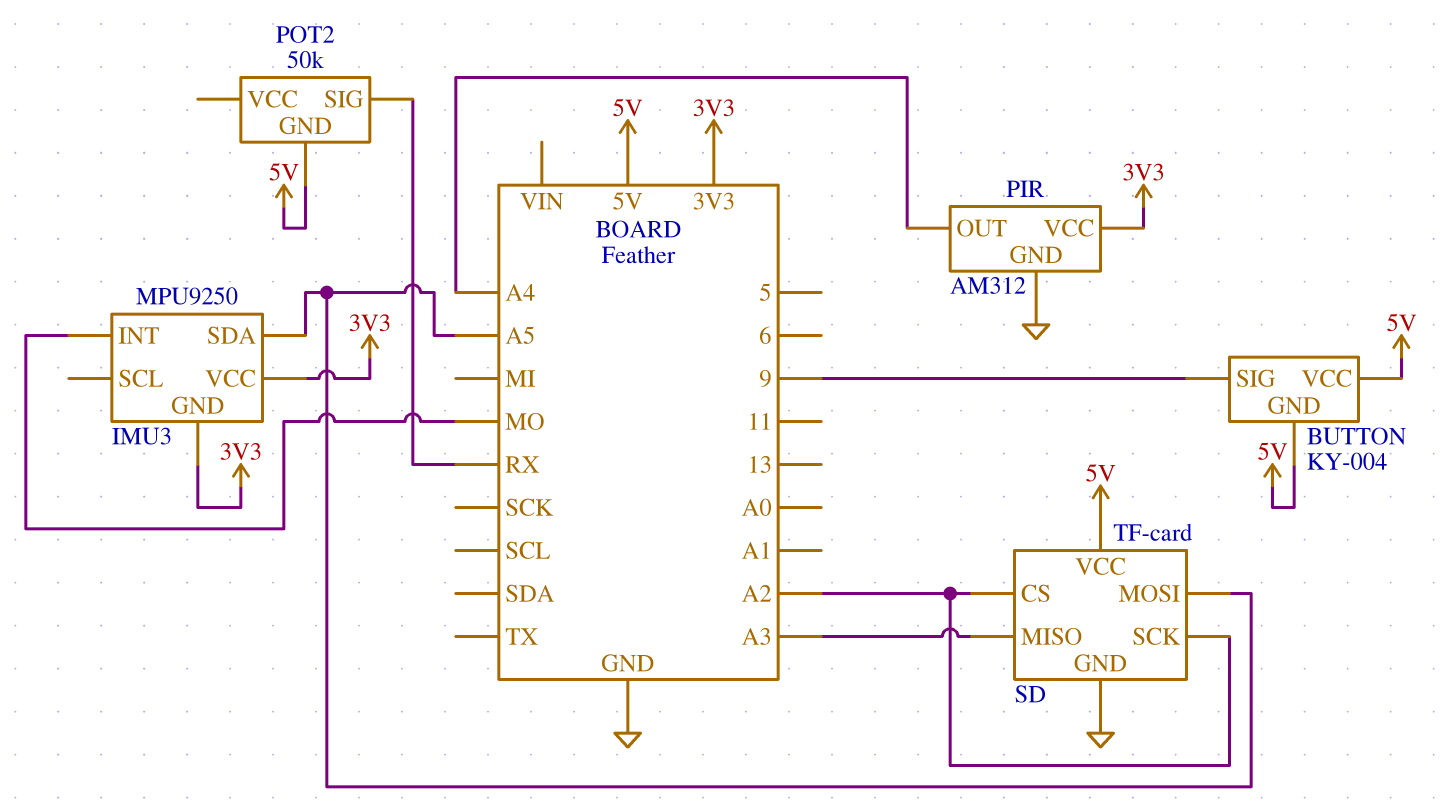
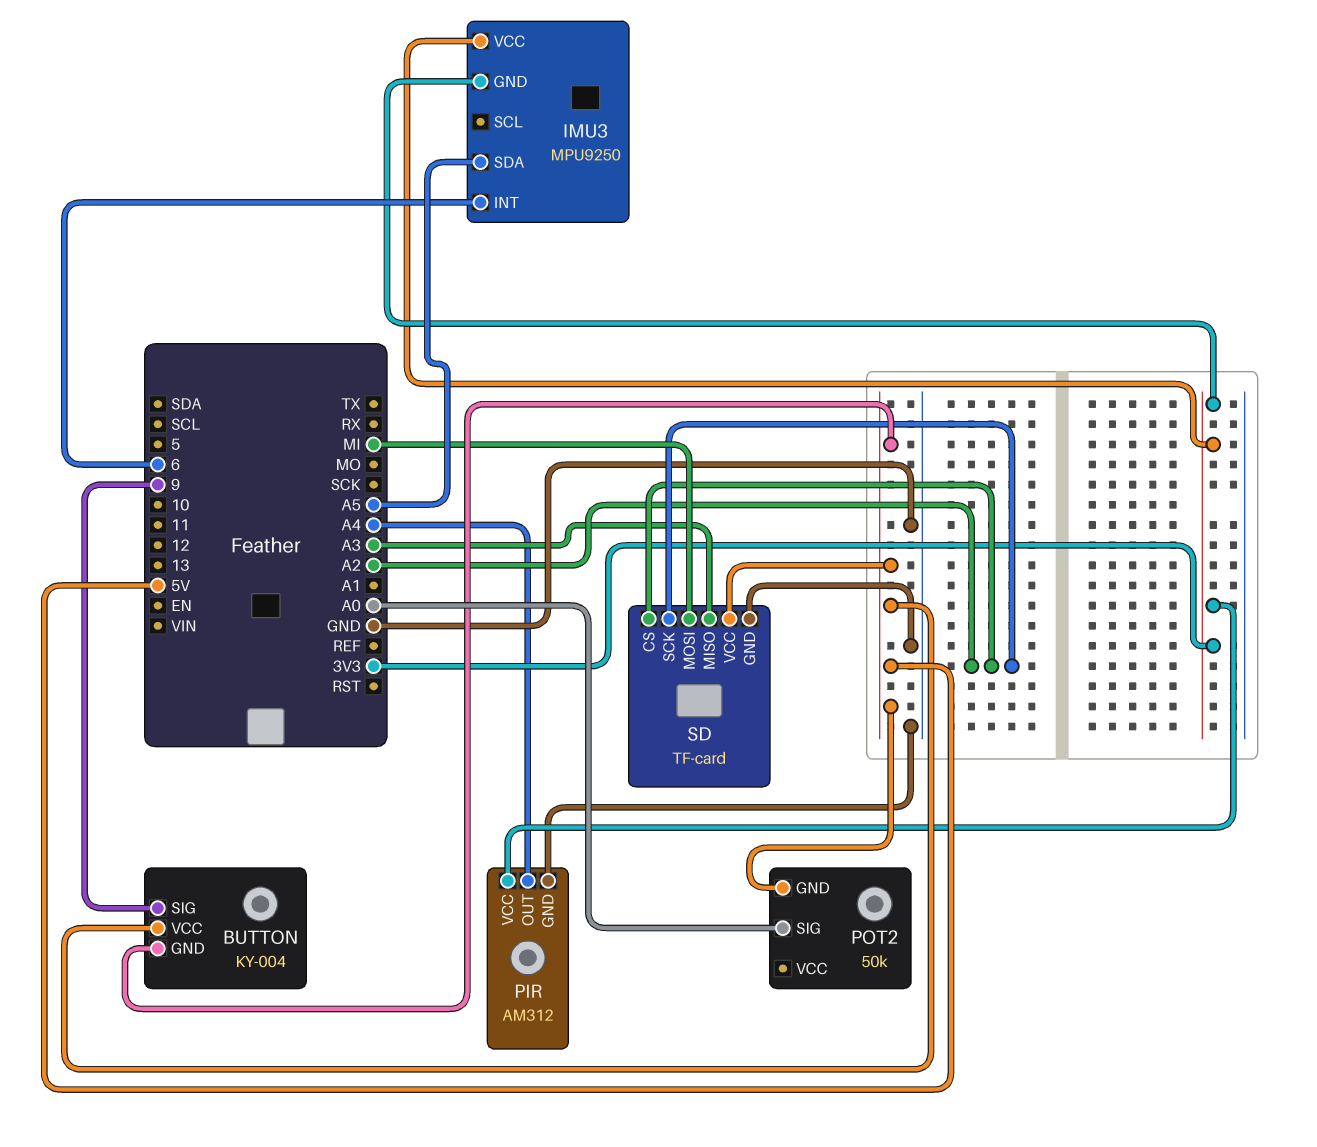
IMU3 pin INT: MO -> 6
POT2 pin SIG: RX -> A0
SD pin MOSI: A5 -> MI

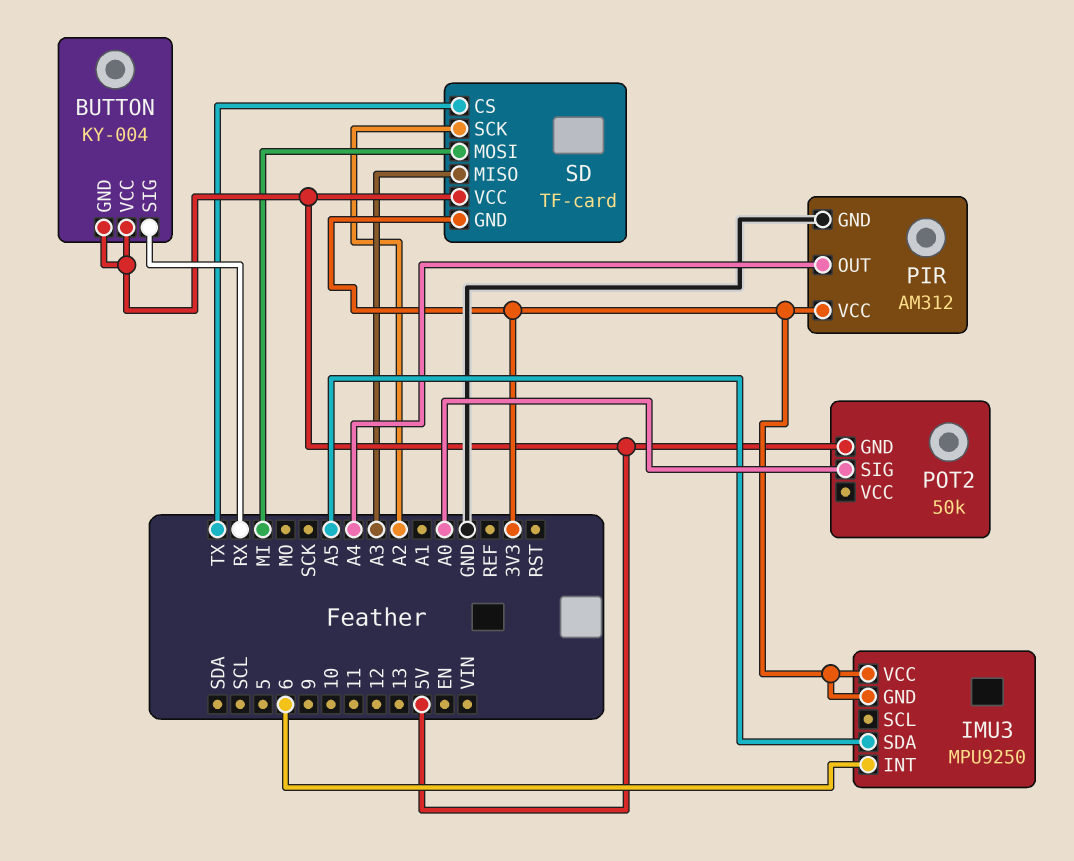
BUTTON pin SIG: 9 -> RX
SD pin CS: A2 -> TX
SD pin GND: GND -> 3V3

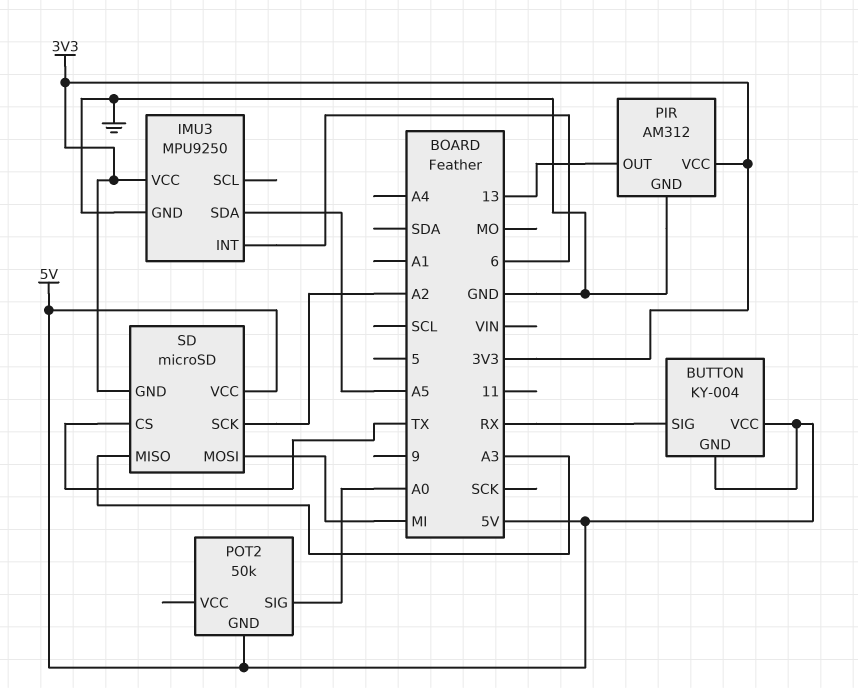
IMU3 pin GND: 3V3 -> GND
PIR pin OUT: A4 -> 13
SD: TF-card -> microSD

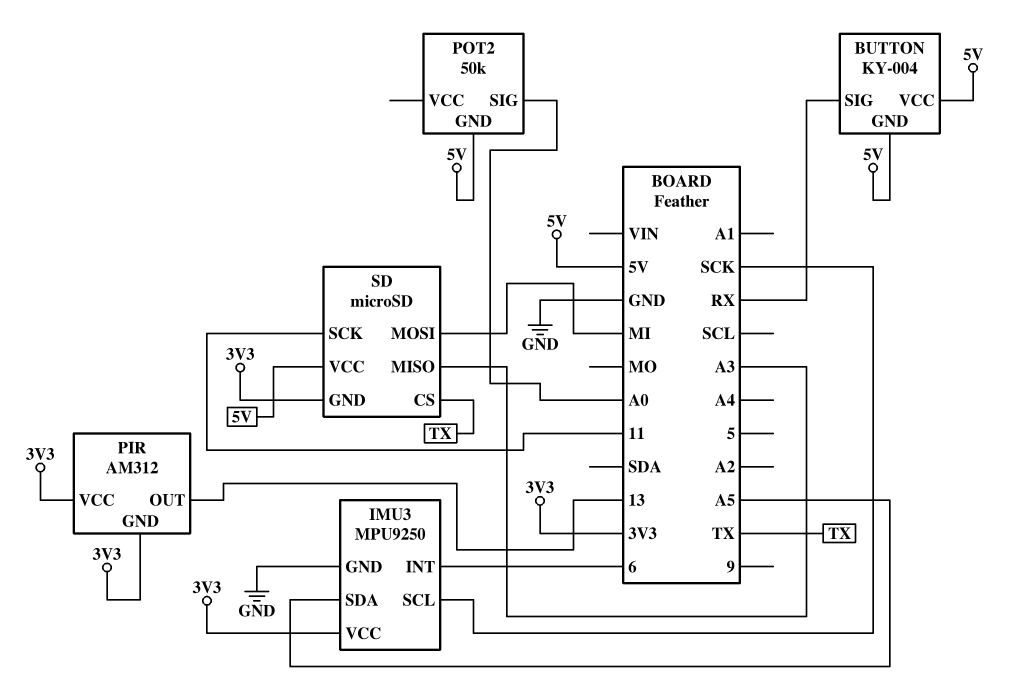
IMU3 pin SCL: none -> SCK
PIR pin GND: GND -> 3V3
SD pin SCK: A2 -> 11

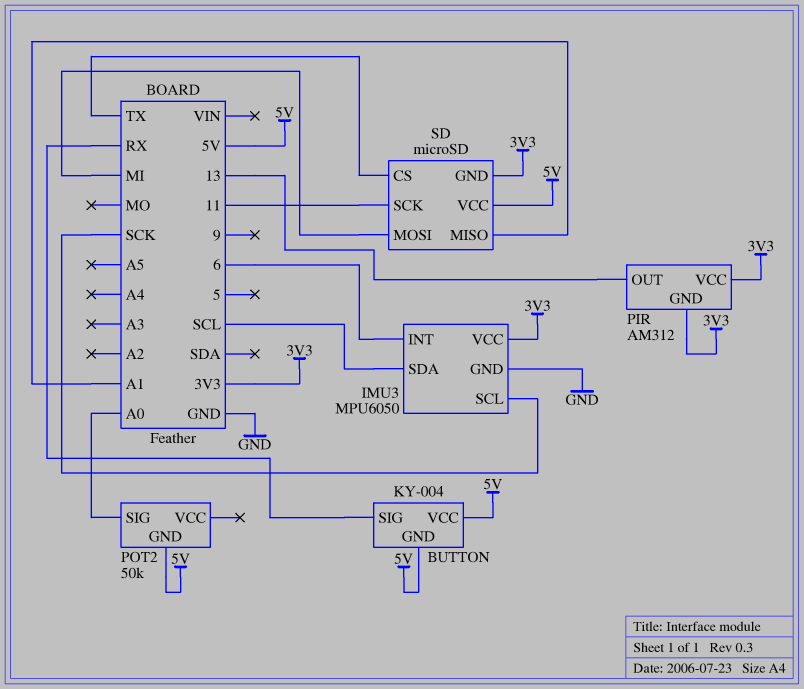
IMU3: MPU9250 -> MPU6050
IMU3 pin SDA: A5 -> SCL
SD pin MISO: A3 -> A1

